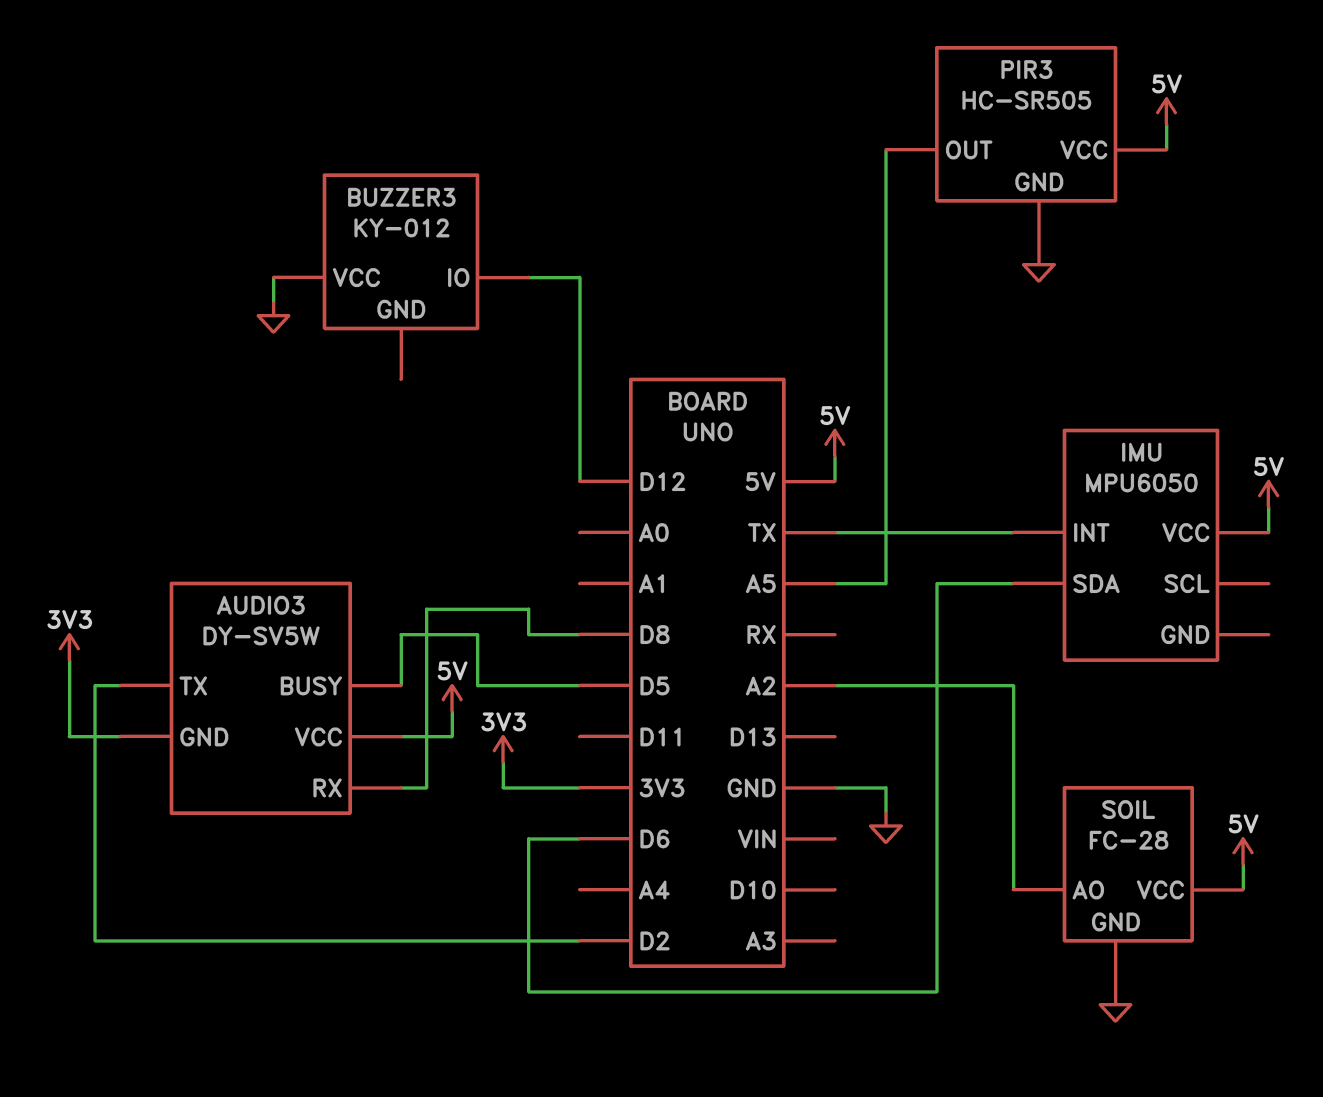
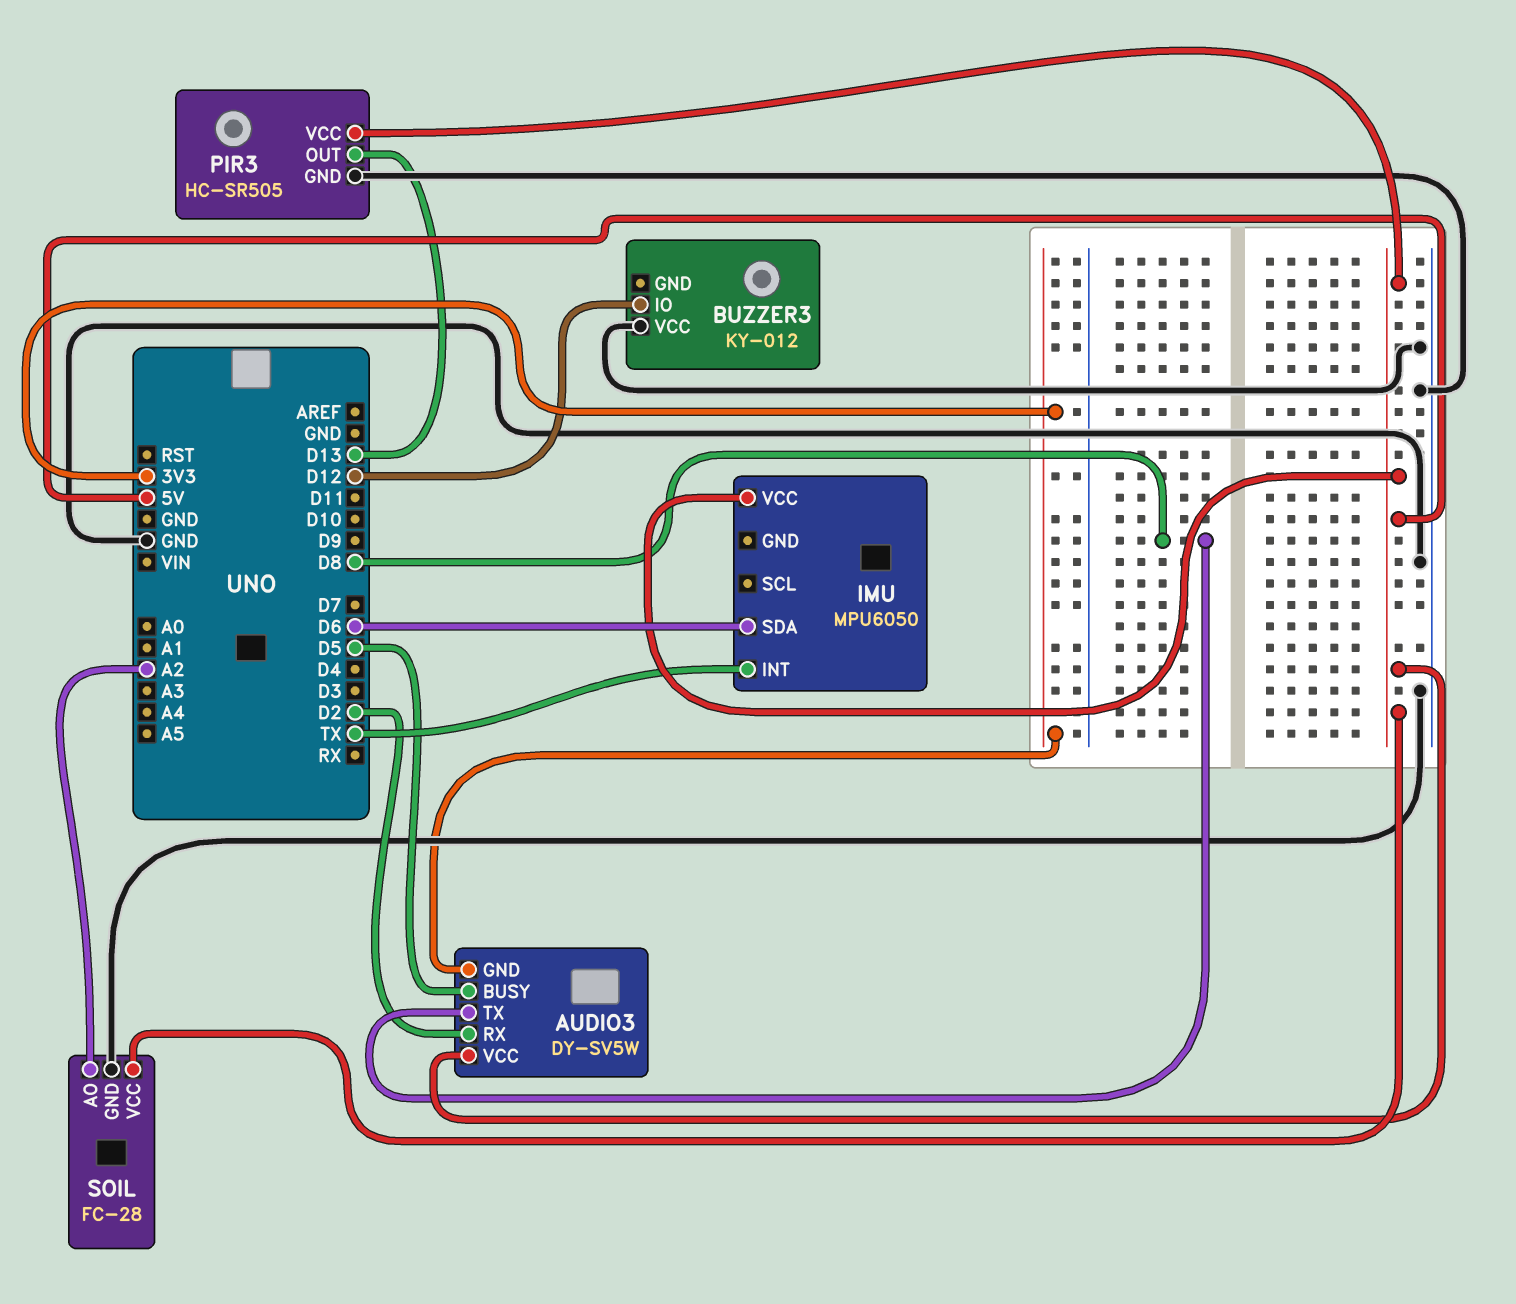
AUDIO3 pin RX: D8 -> D2
AUDIO3 pin TX: D2 -> D8
PIR3 pin OUT: A5 -> D13

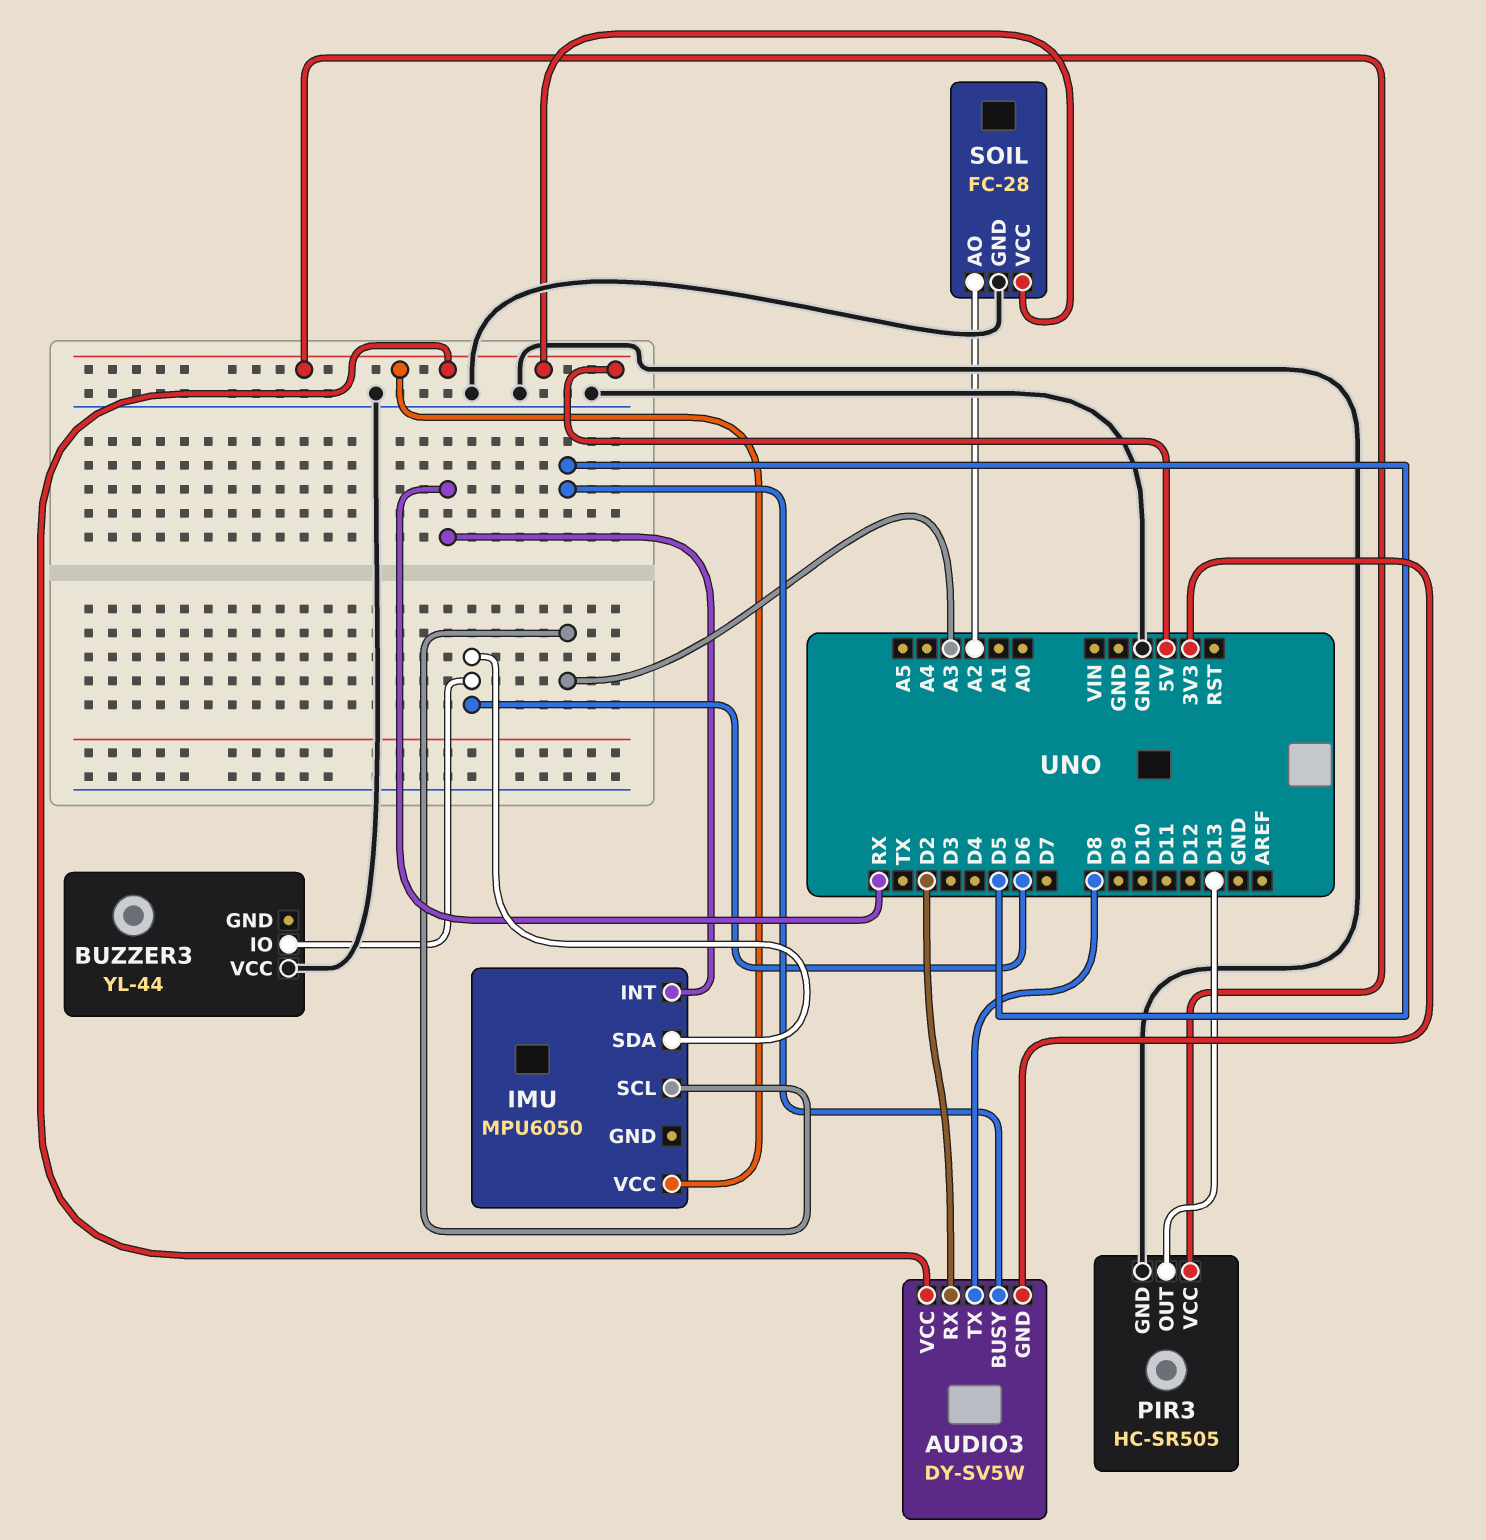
BUZZER3: KY-012 -> YL-44
BUZZER3 pin IO: D12 -> D6
IMU pin INT: TX -> RX
IMU pin SCL: none -> A3

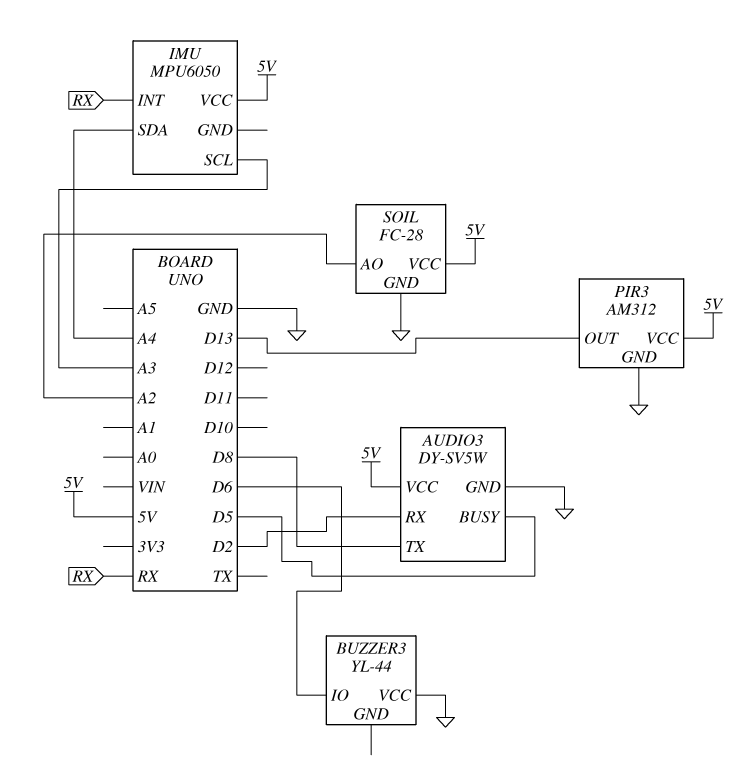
AUDIO3 pin GND: 3V3 -> GND
IMU pin SDA: D6 -> A4
PIR3: HC-SR505 -> AM312

